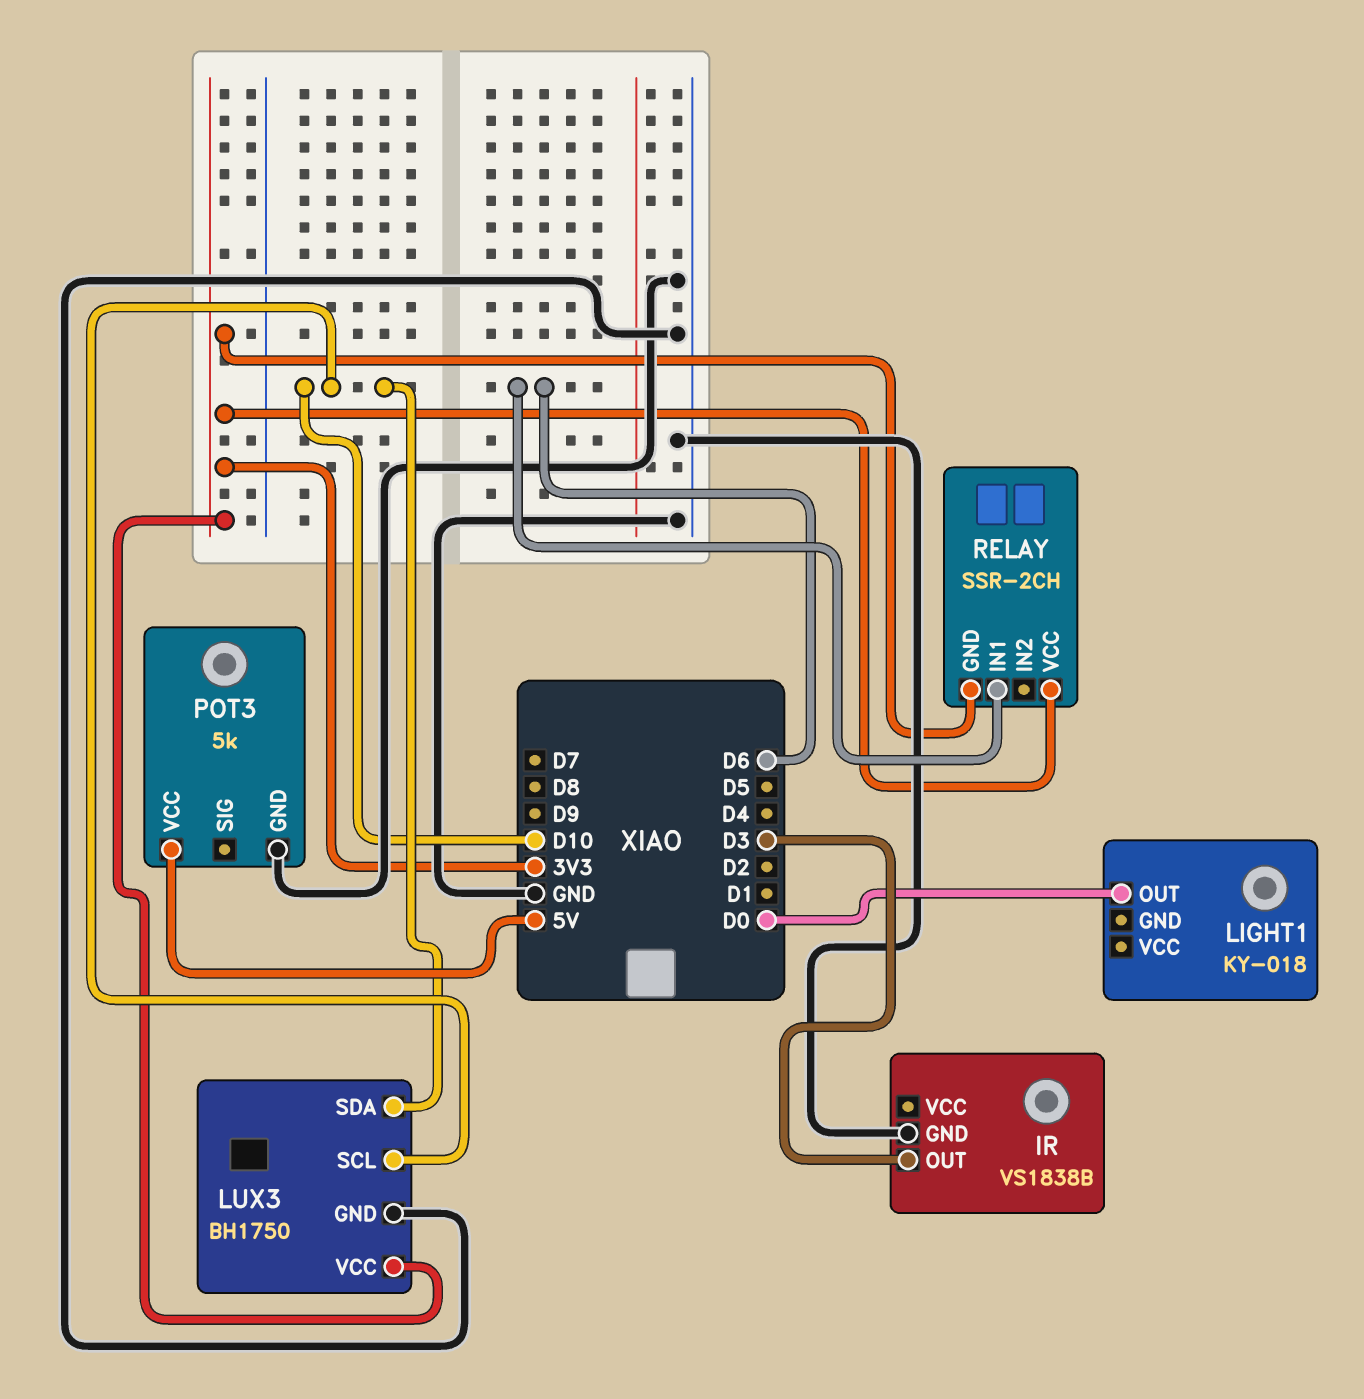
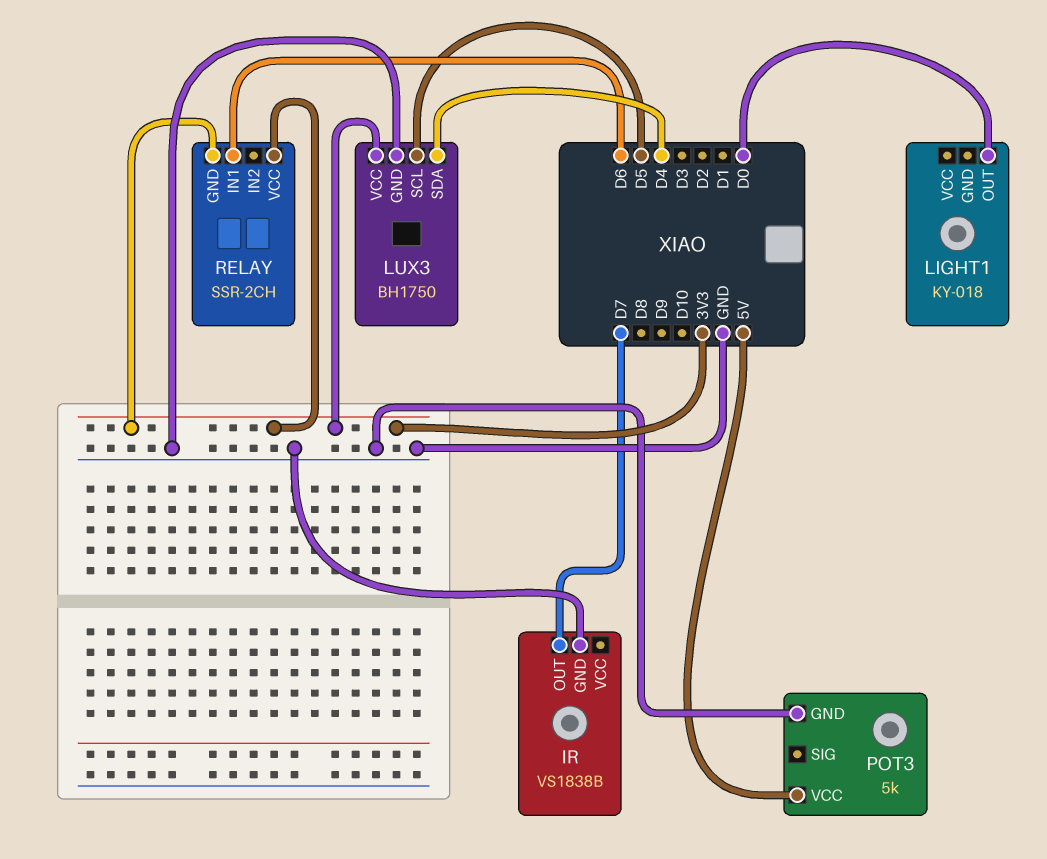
IR pin OUT: D3 -> D7
LUX3 pin SCL: D10 -> D5
LUX3 pin SDA: D10 -> D4

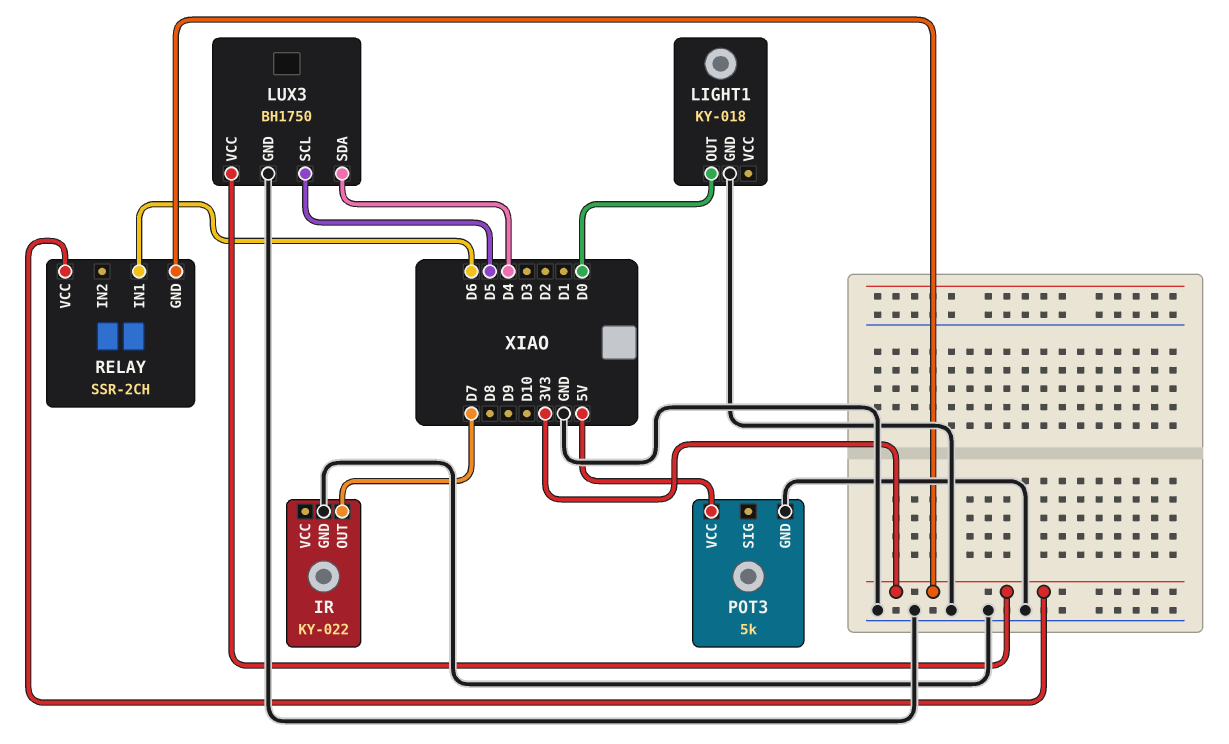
IR: VS1838B -> KY-022
LIGHT1 pin GND: none -> GND

